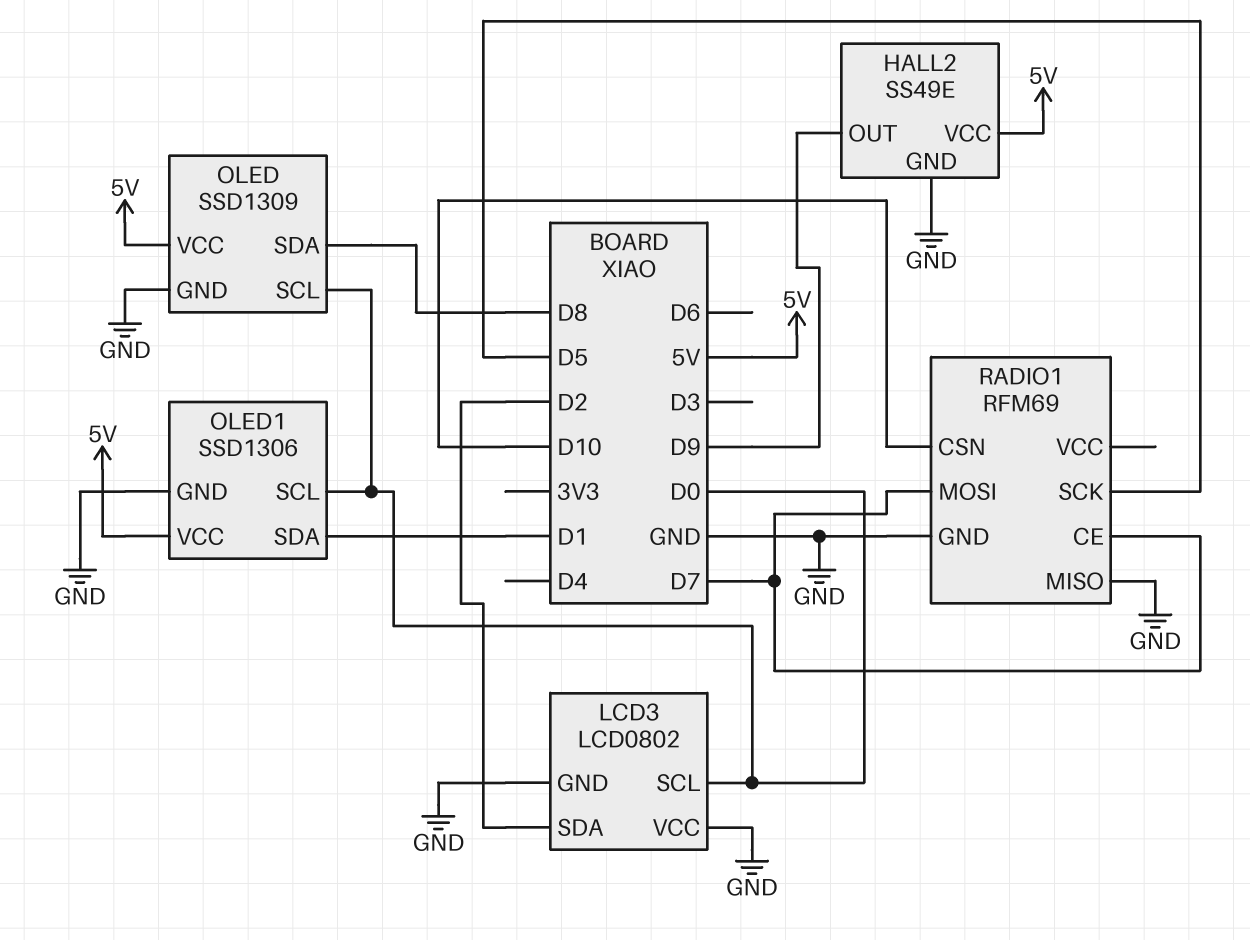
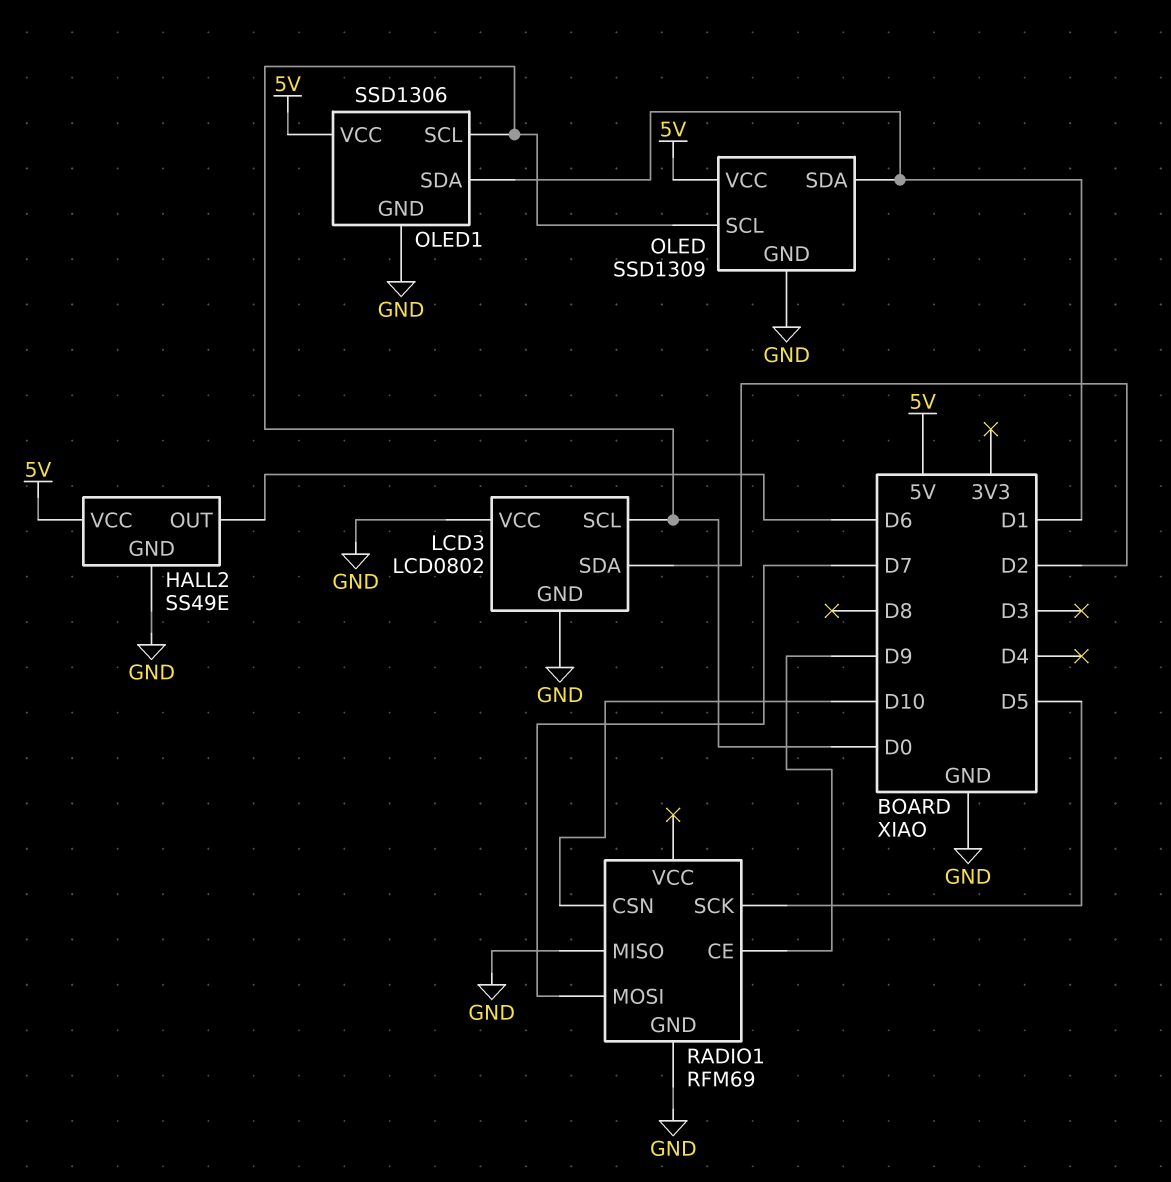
HALL2 pin OUT: D9 -> D6
OLED pin SDA: D8 -> D1
RADIO1 pin CE: D7 -> D9

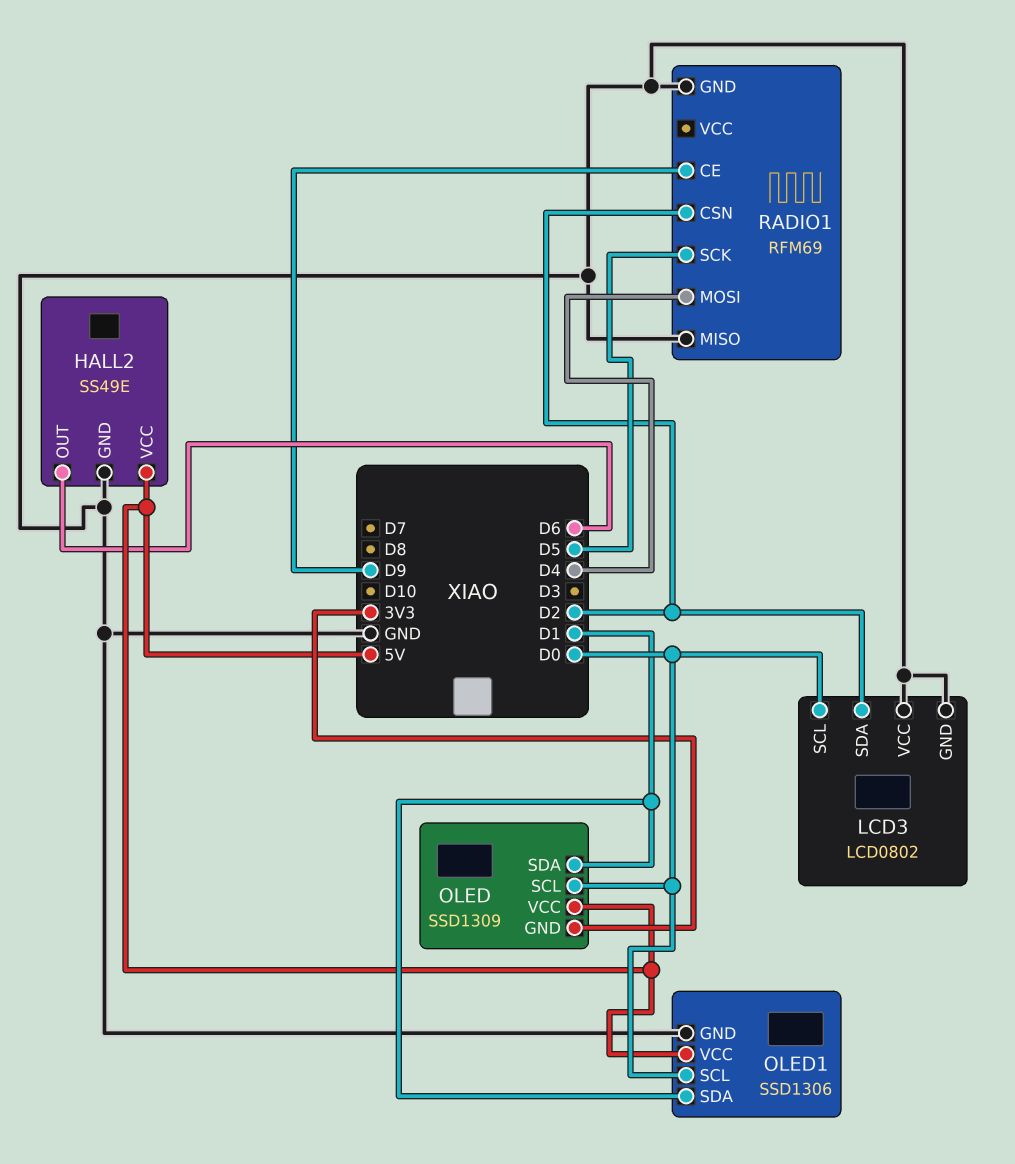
OLED pin GND: GND -> 3V3
RADIO1 pin CSN: D10 -> D2
RADIO1 pin MOSI: D7 -> D4

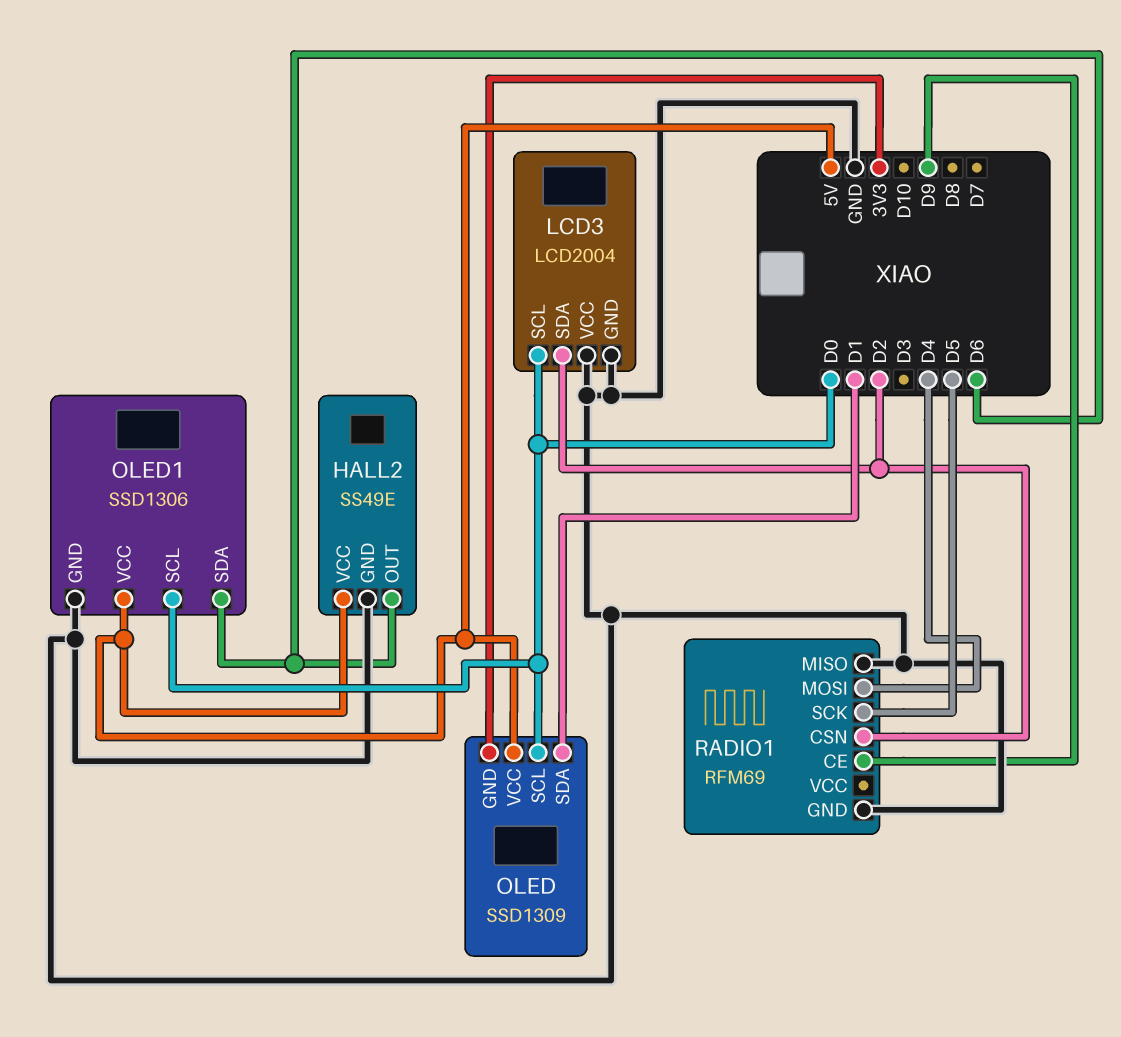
LCD3: LCD0802 -> LCD2004
OLED1 pin SDA: D1 -> D6

